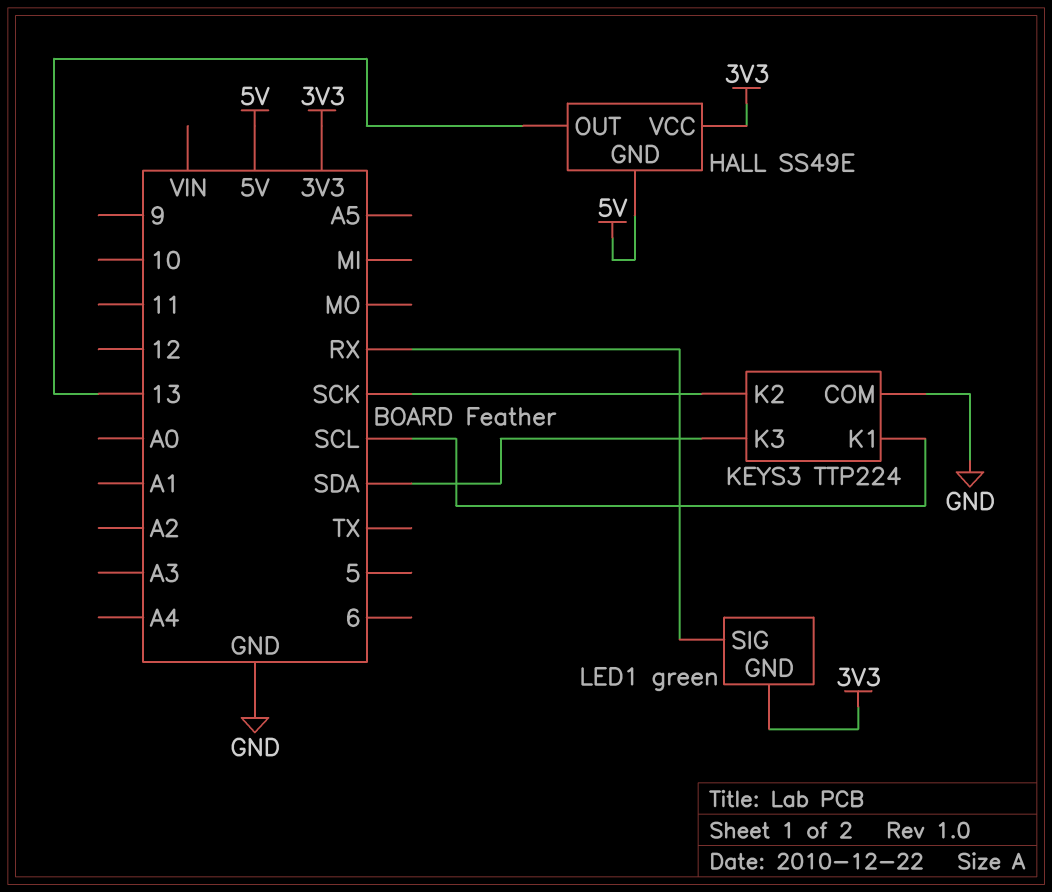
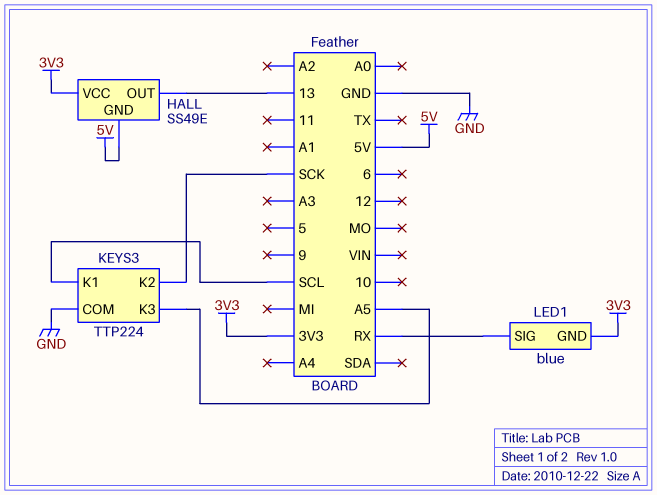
KEYS3 pin K3: SDA -> A5
LED1: green -> blue

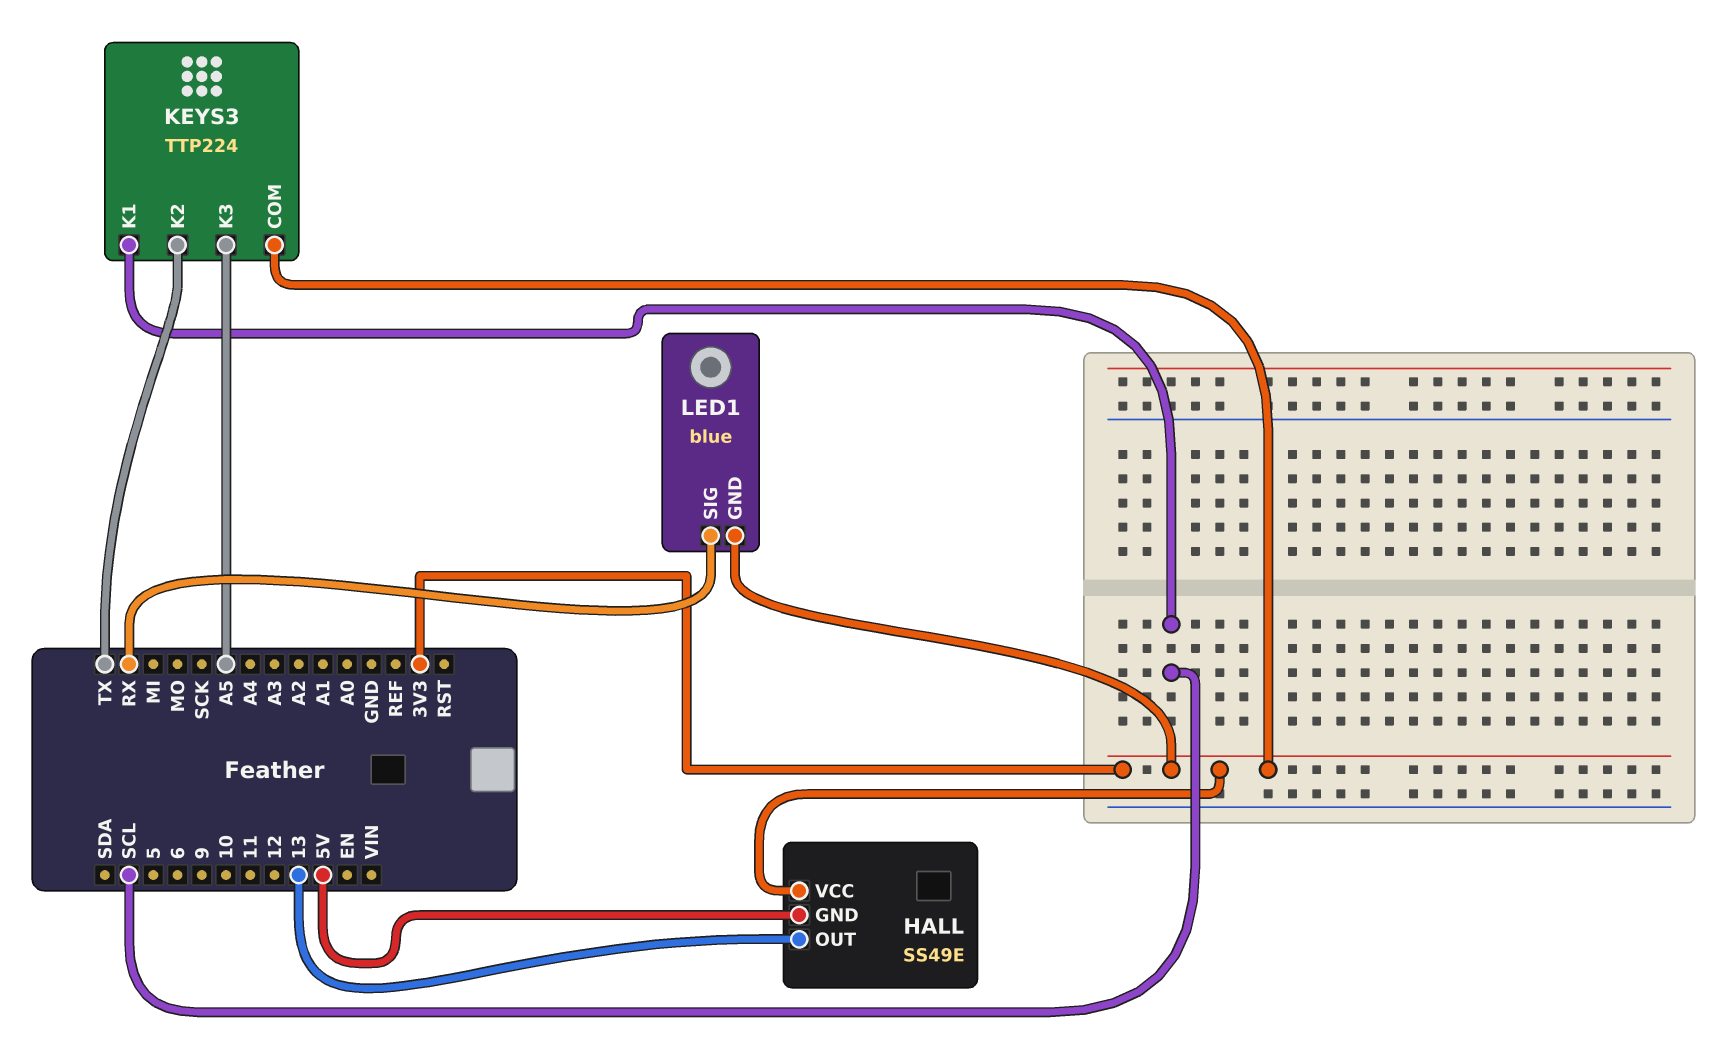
KEYS3 pin COM: GND -> 3V3
KEYS3 pin K2: SCK -> TX

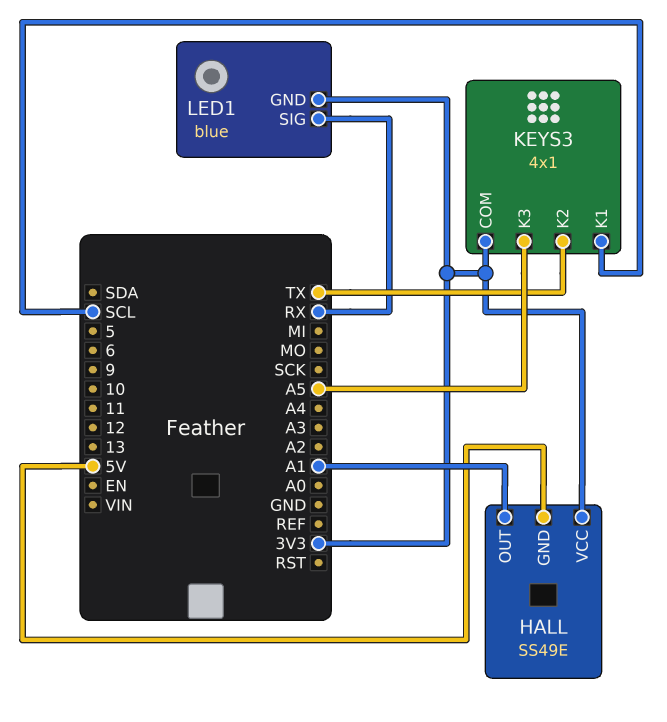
HALL pin OUT: 13 -> A1
KEYS3: TTP224 -> 4x1

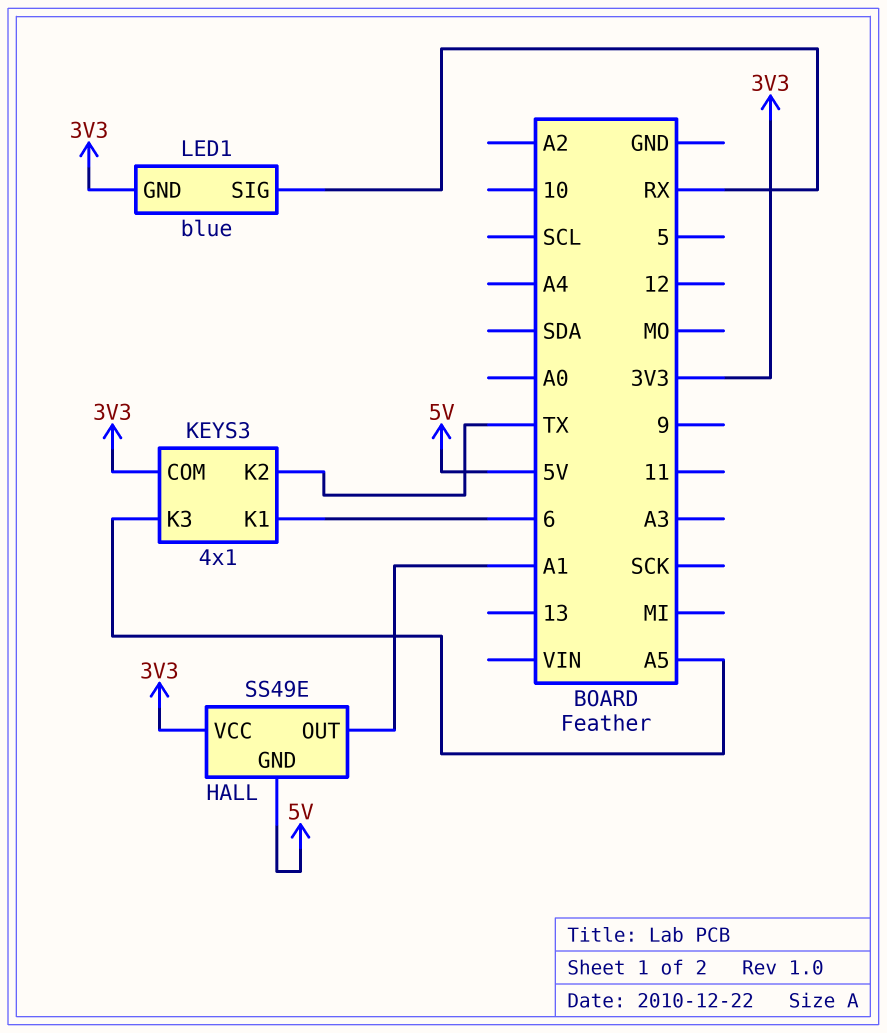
KEYS3 pin K1: SCL -> 6

